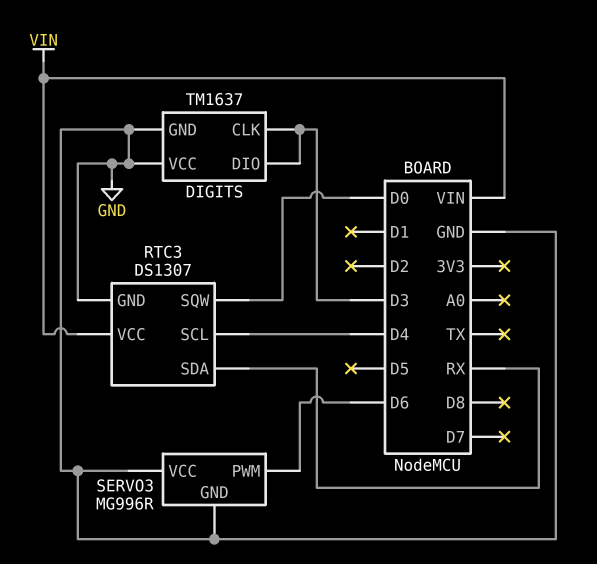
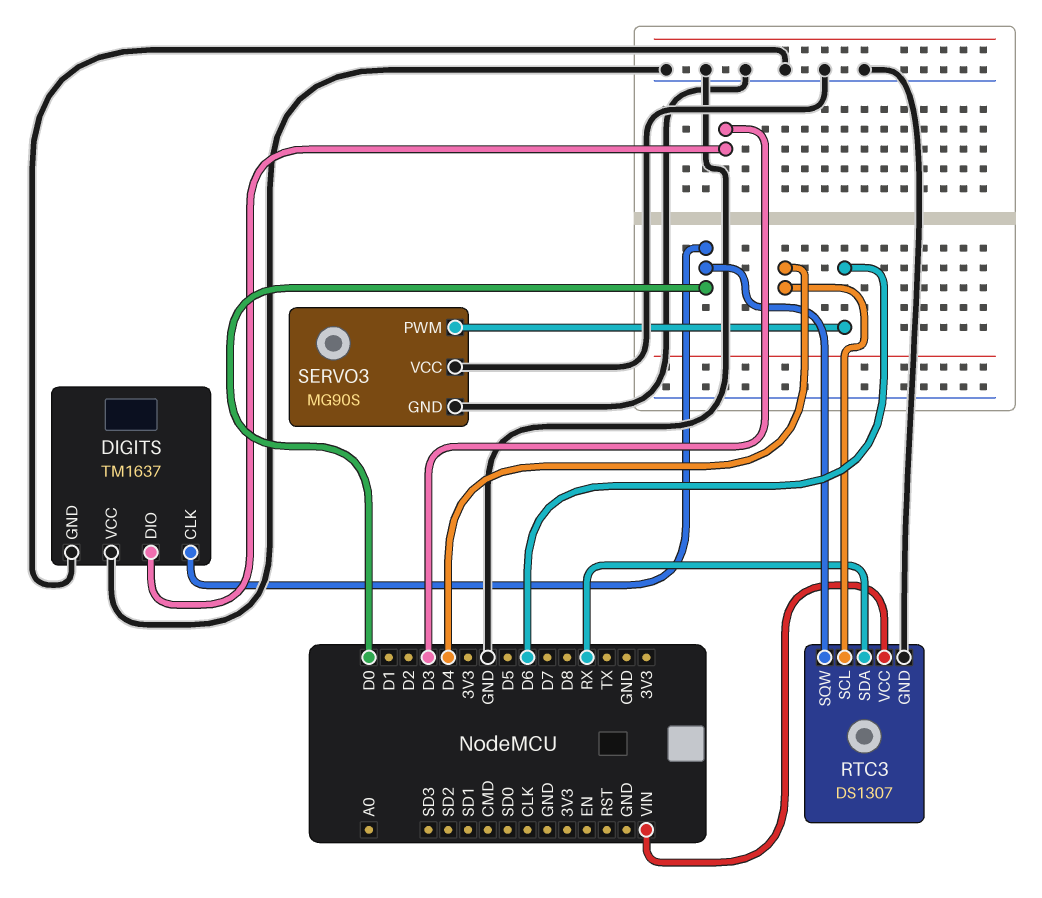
DIGITS pin CLK: D3 -> D0
SERVO3: MG996R -> MG90S

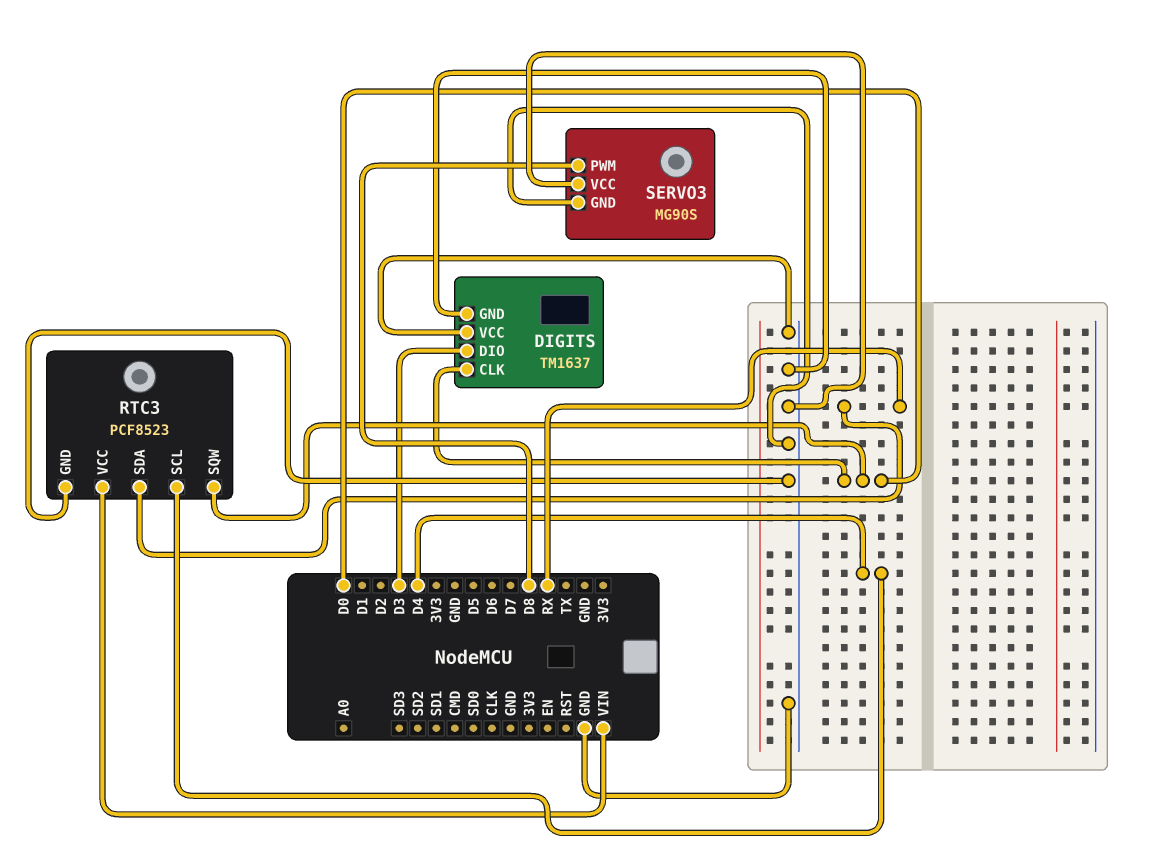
RTC3: DS1307 -> PCF8523
SERVO3 pin PWM: D6 -> D8

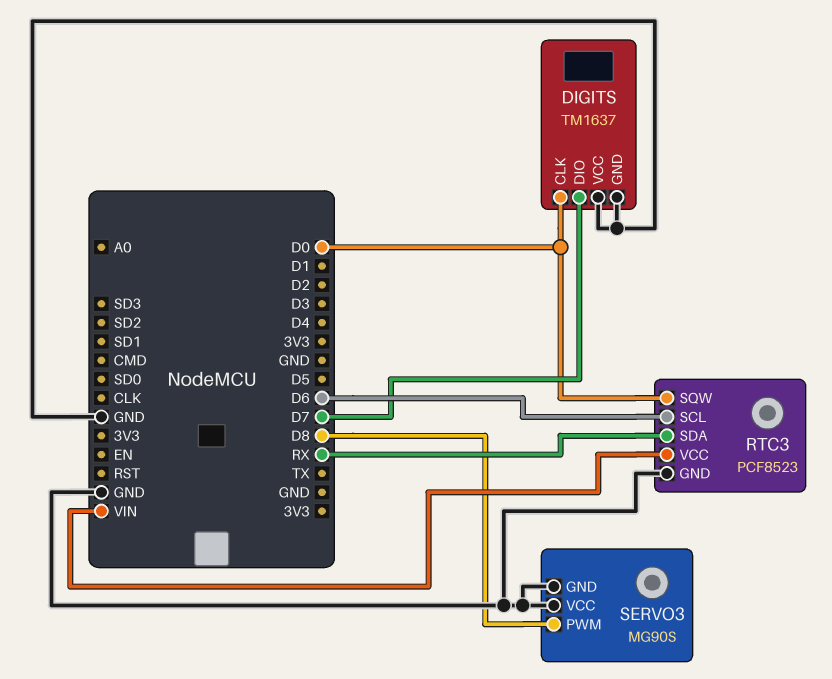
DIGITS pin DIO: D3 -> D7
RTC3 pin SCL: D4 -> D6

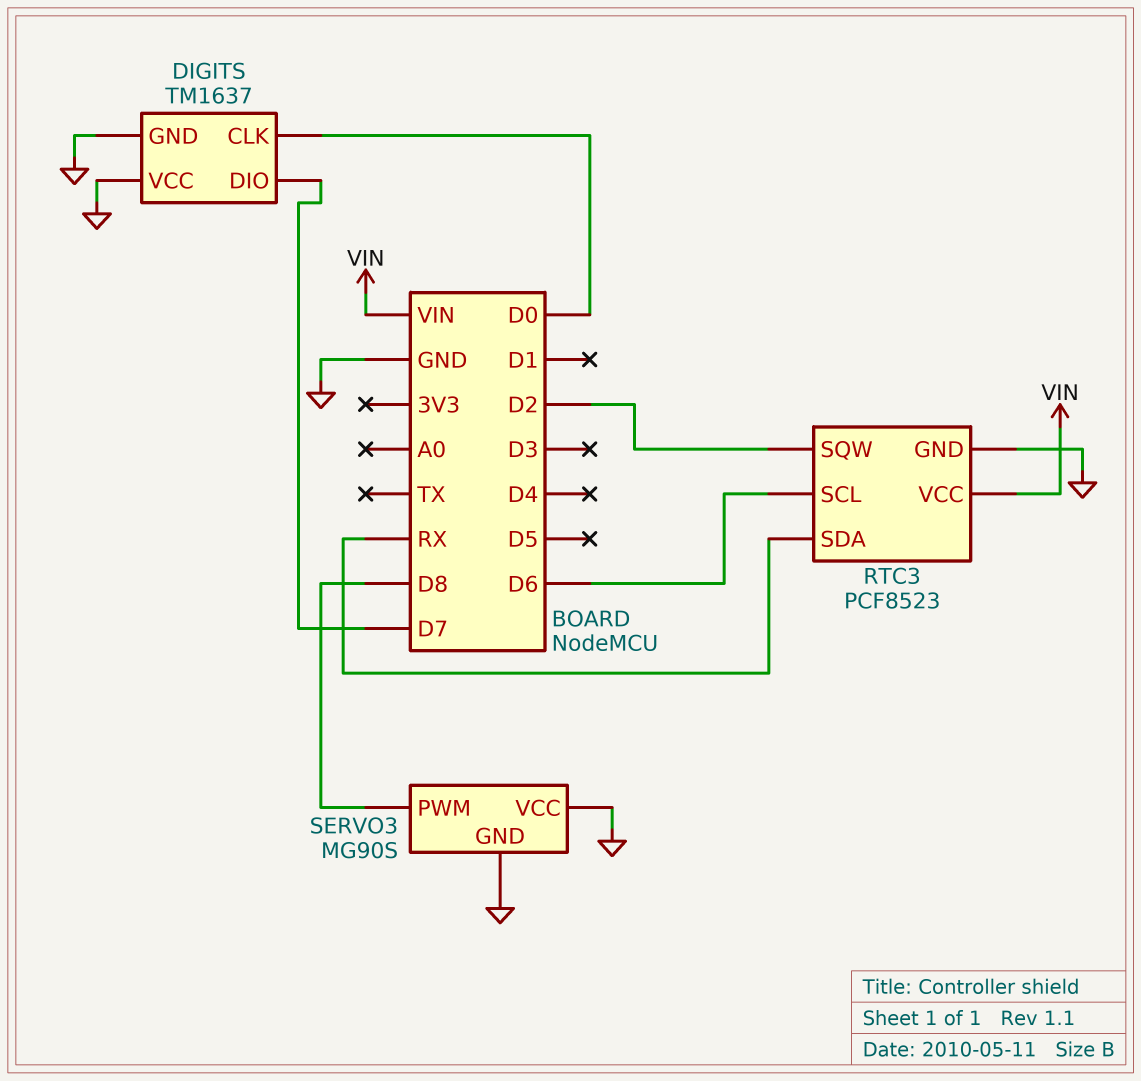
RTC3 pin SQW: D0 -> D2

